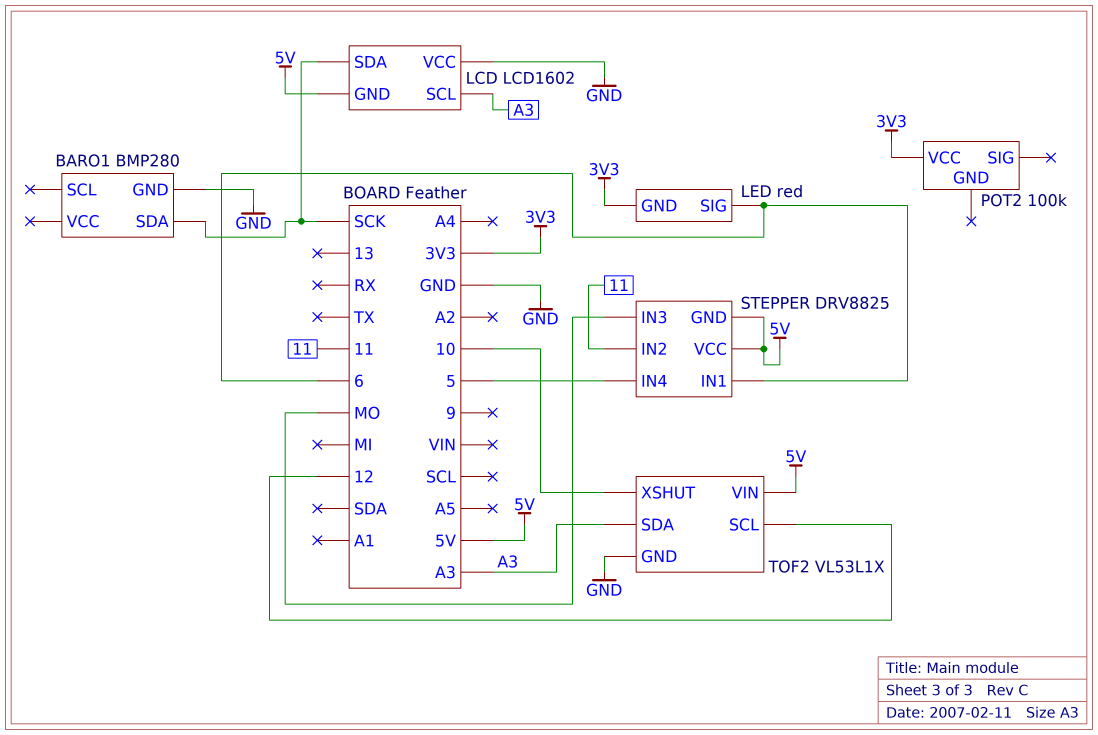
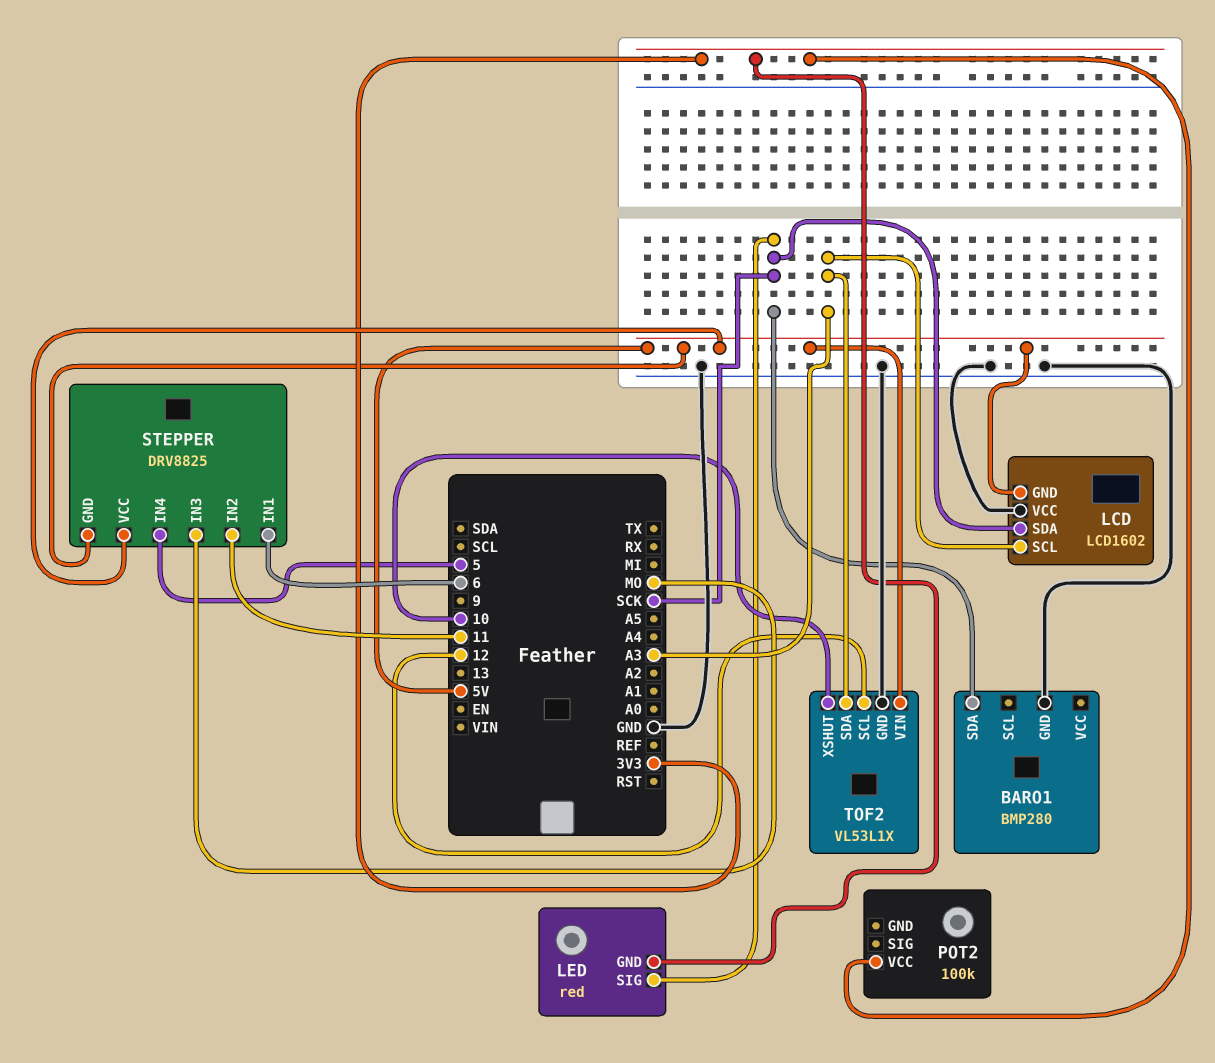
LED pin SIG: 6 -> SCK

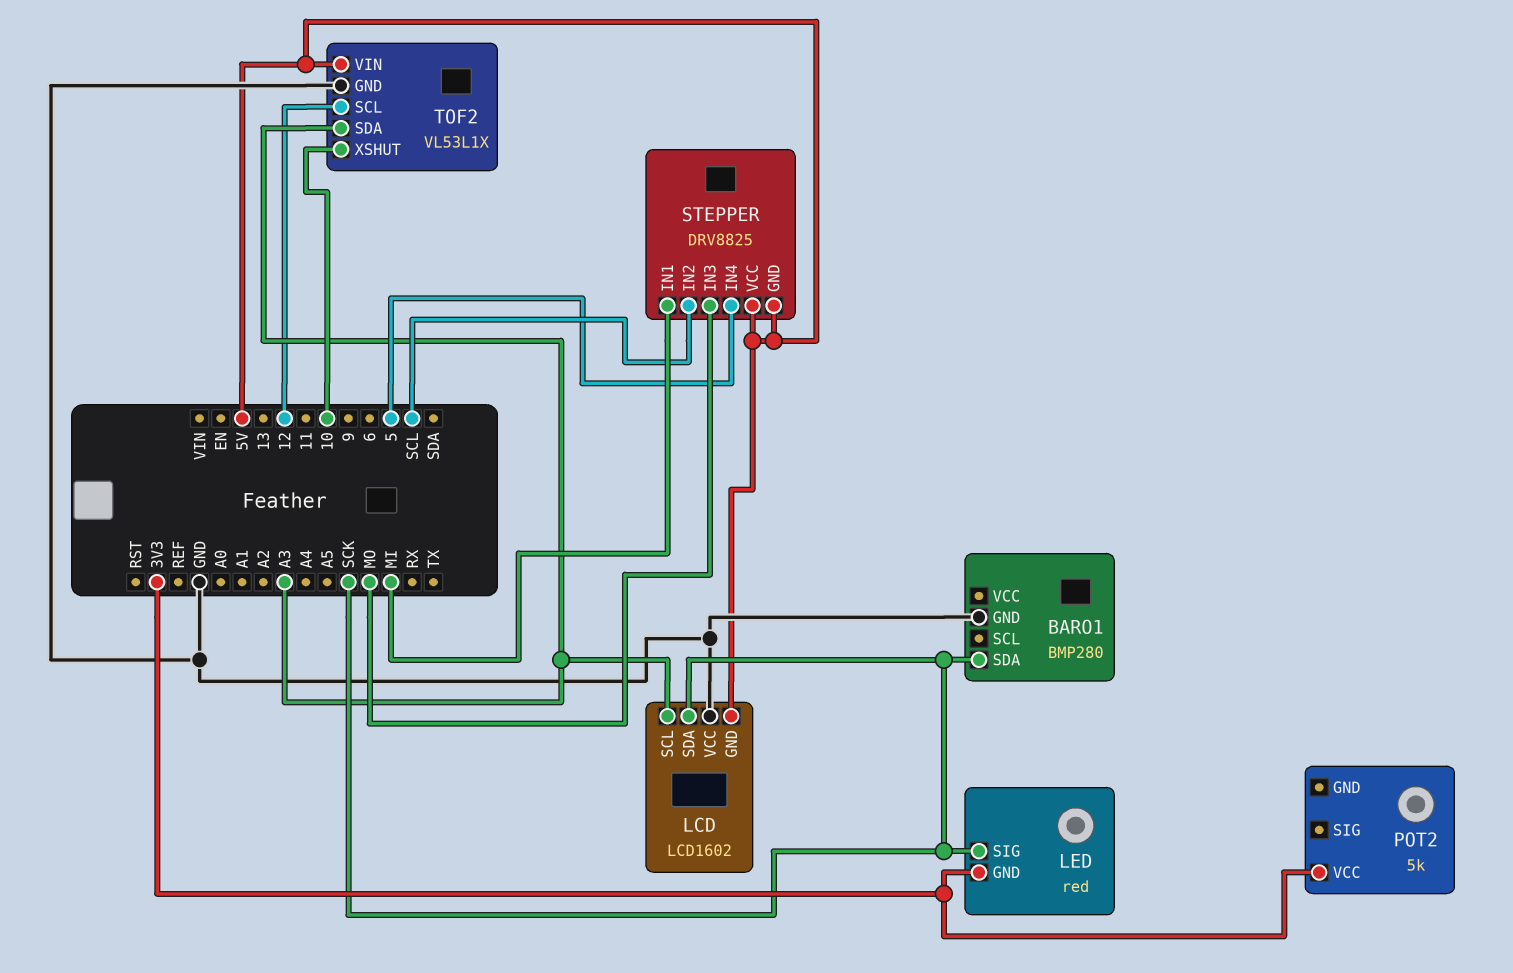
POT2: 100k -> 5k
STEPPER pin IN1: 6 -> MI
STEPPER pin IN2: 11 -> SCL

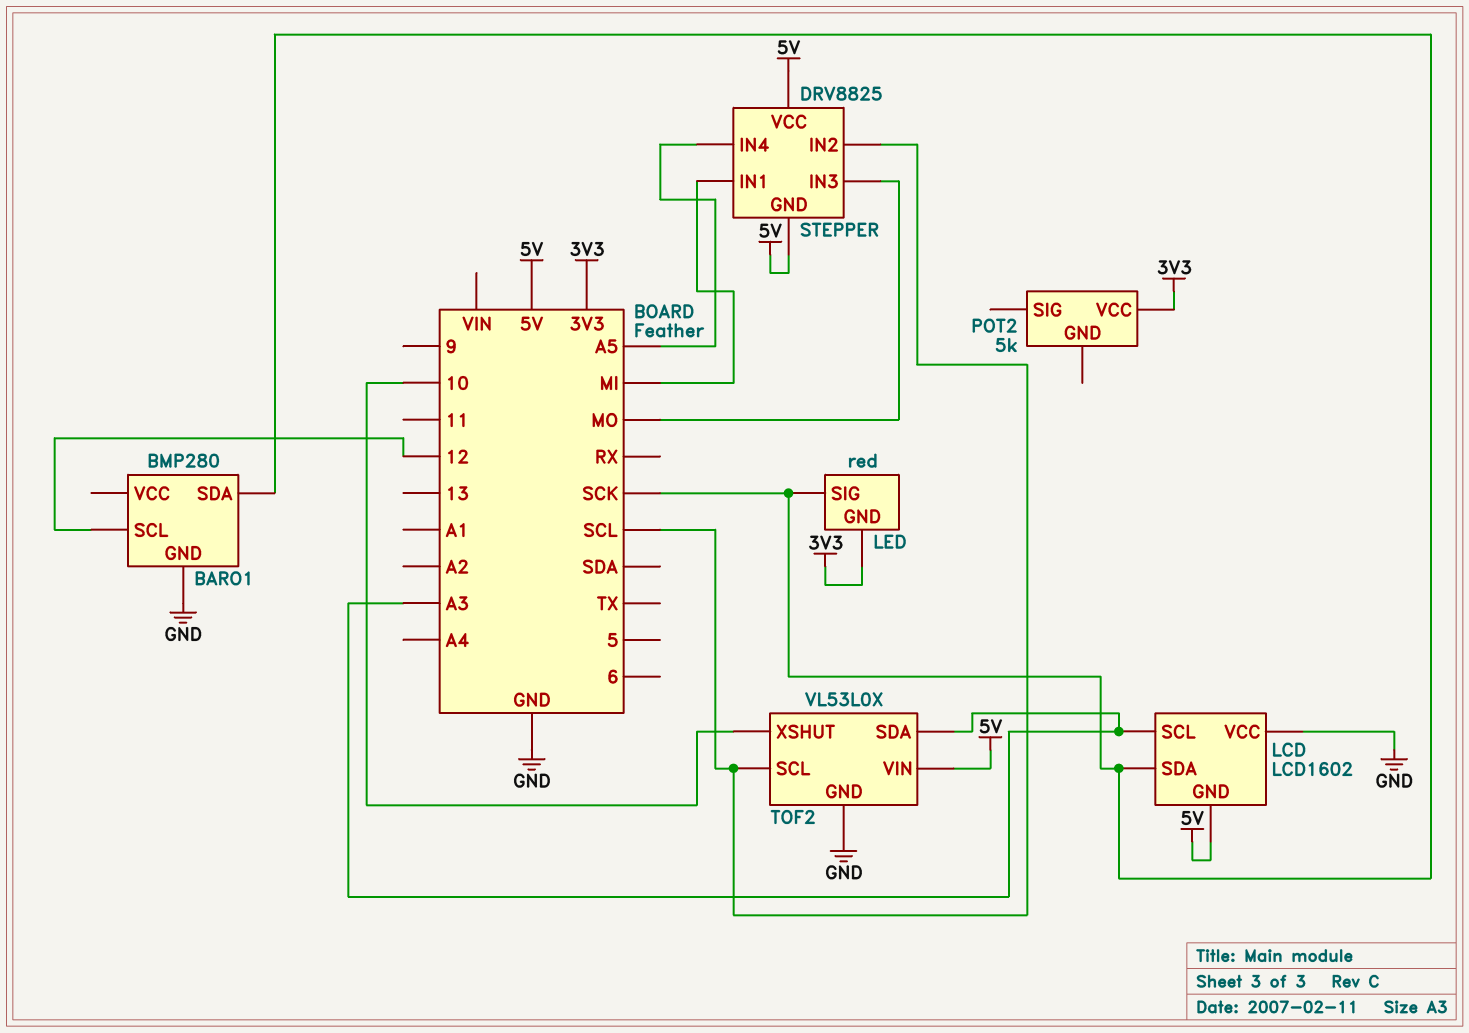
BARO1 pin SCL: none -> 12
STEPPER pin IN4: 5 -> A5
TOF2: VL53L1X -> VL53L0X
TOF2 pin SCL: 12 -> SCL

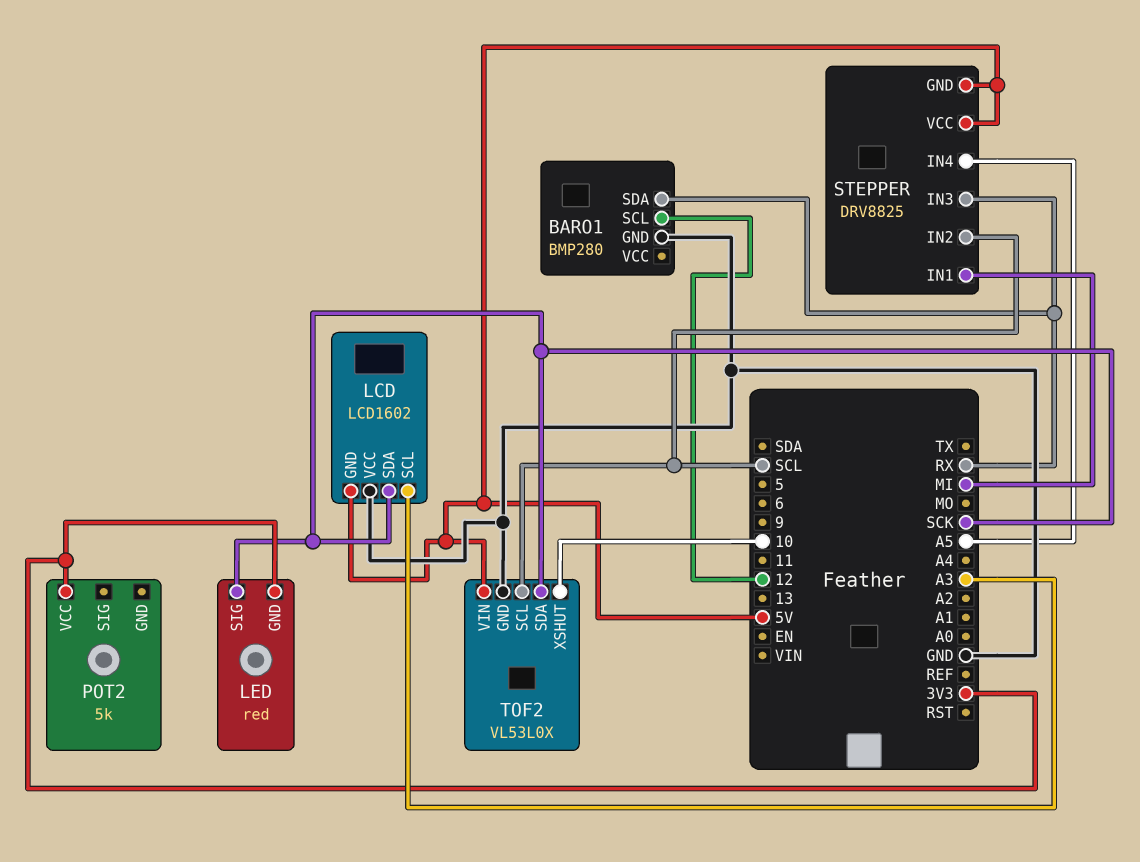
BARO1 pin SDA: SCK -> RX
STEPPER pin IN3: MO -> RX
TOF2 pin SDA: A3 -> SCK

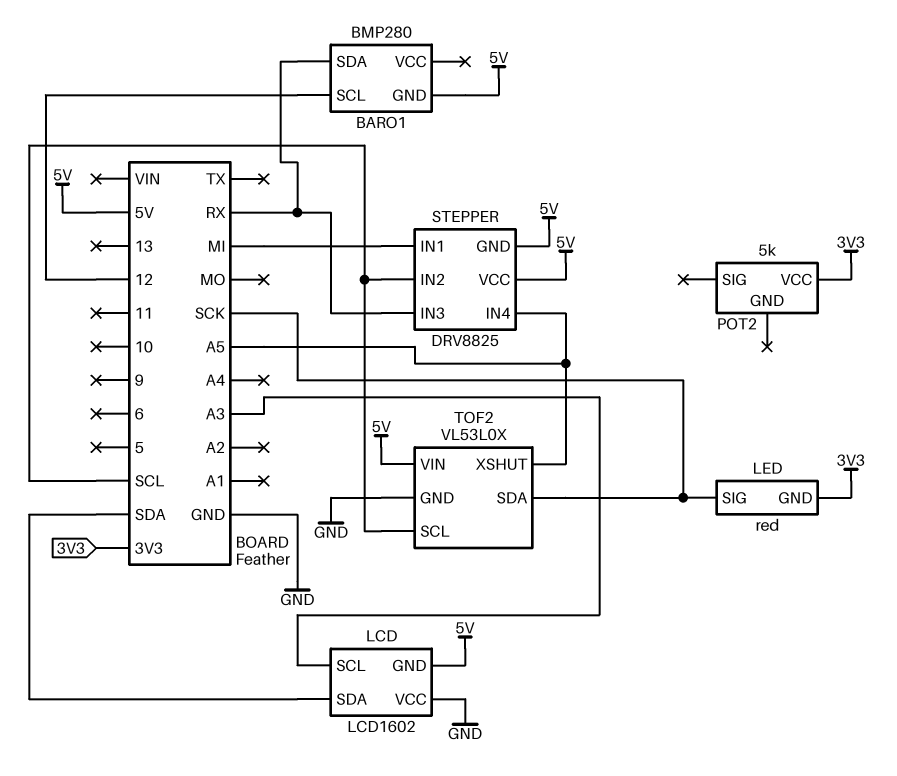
BARO1 pin GND: GND -> 5V
LCD pin SDA: SCK -> SDA
TOF2 pin XSHUT: 10 -> A5

